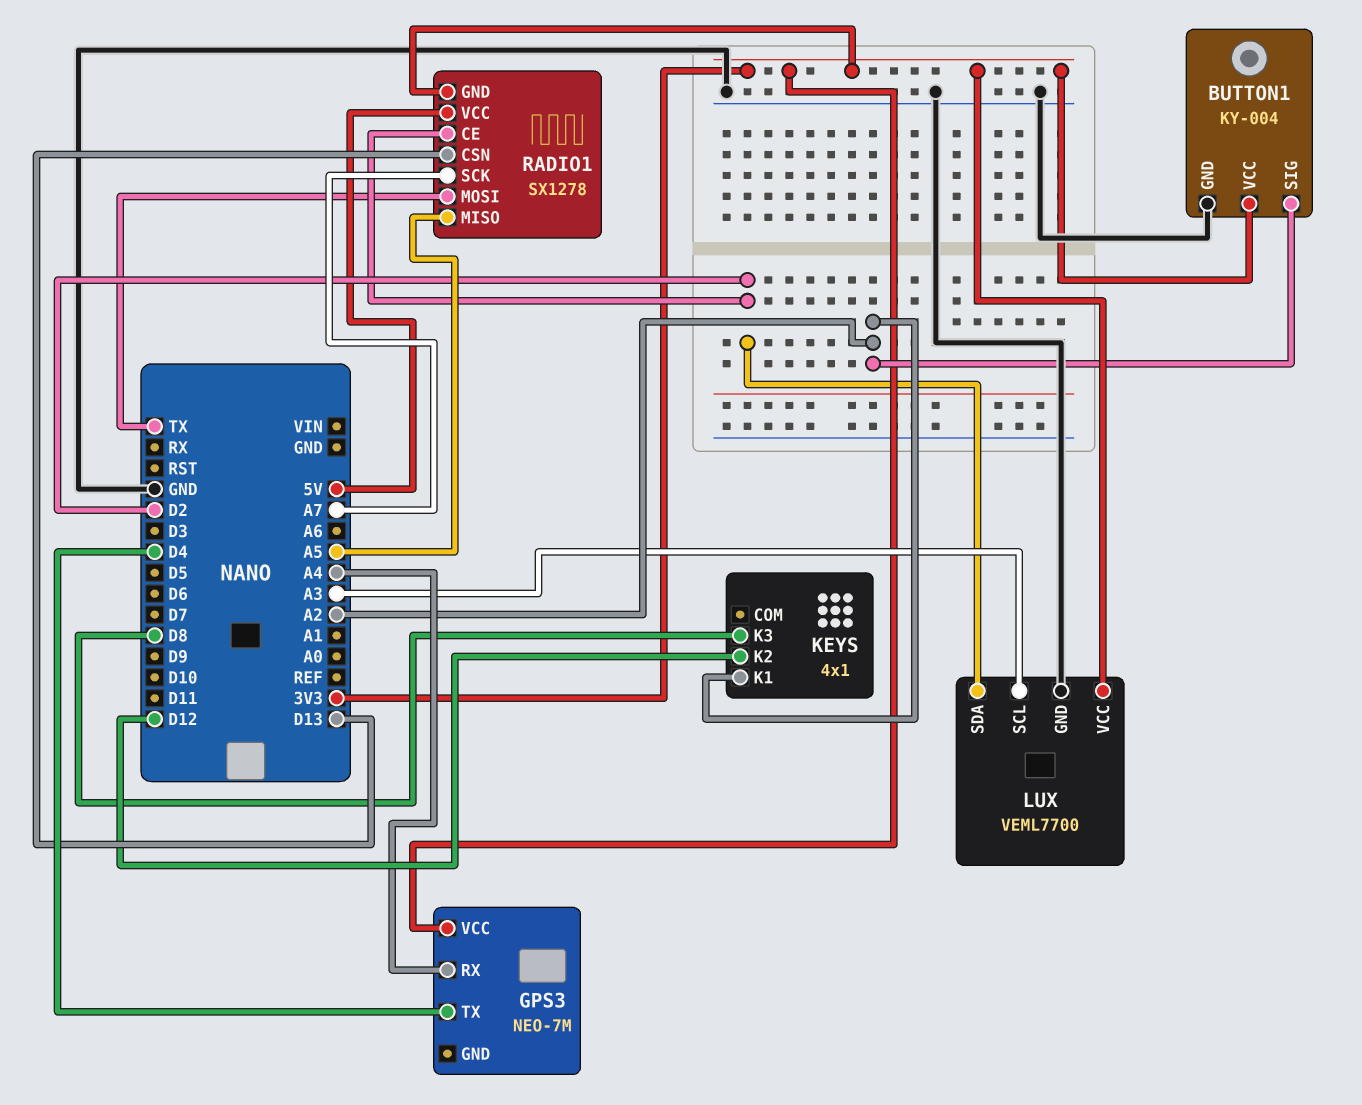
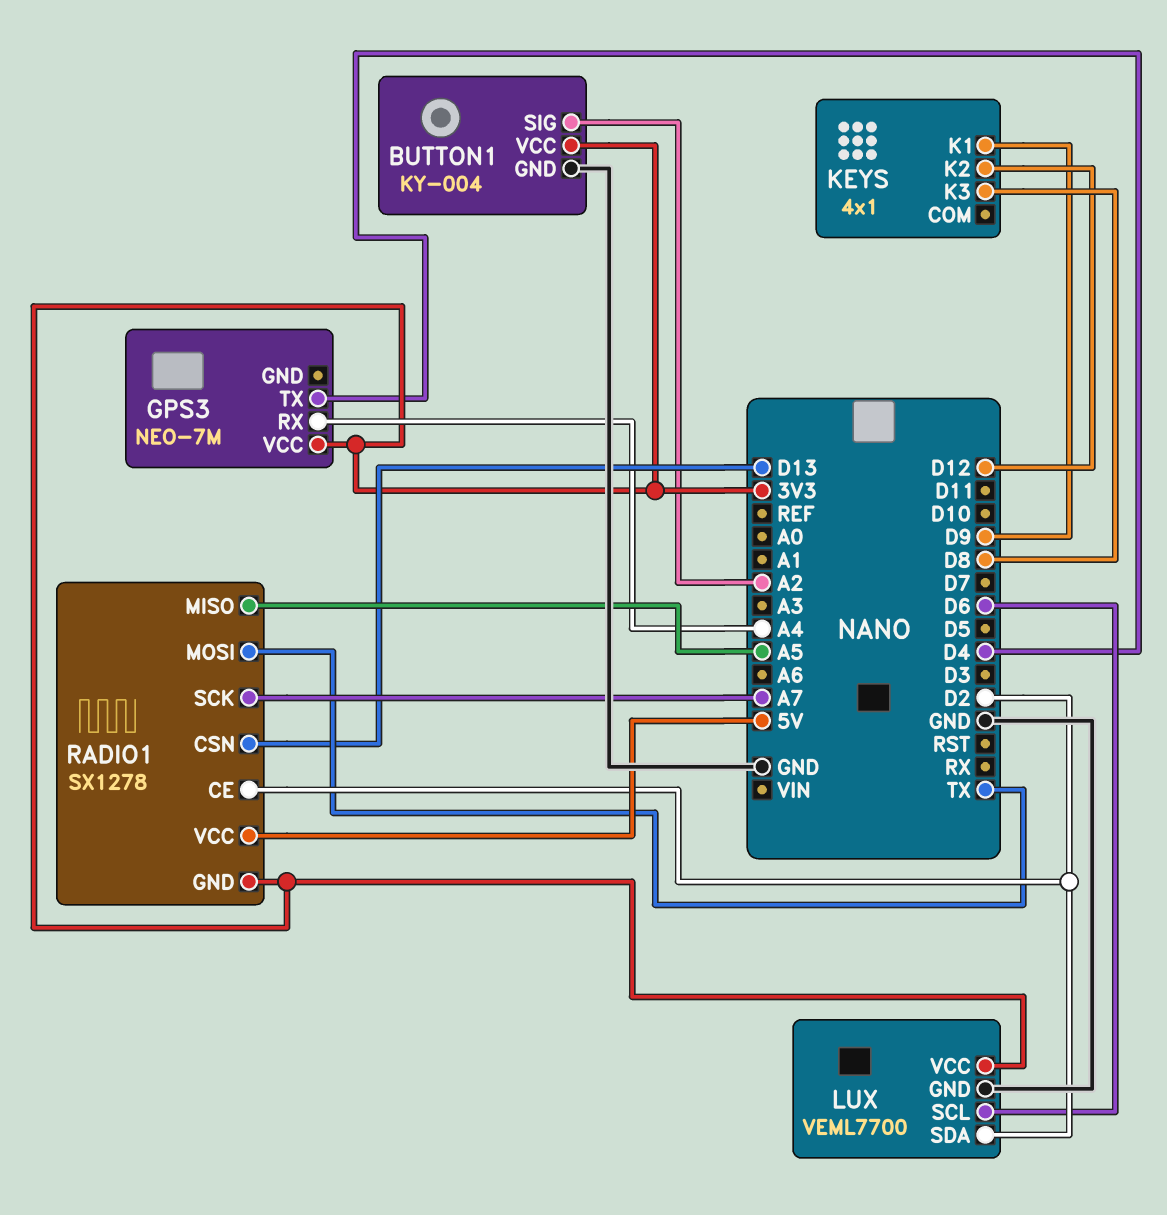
KEYS pin K1: A2 -> D9
LUX pin SCL: A3 -> D6

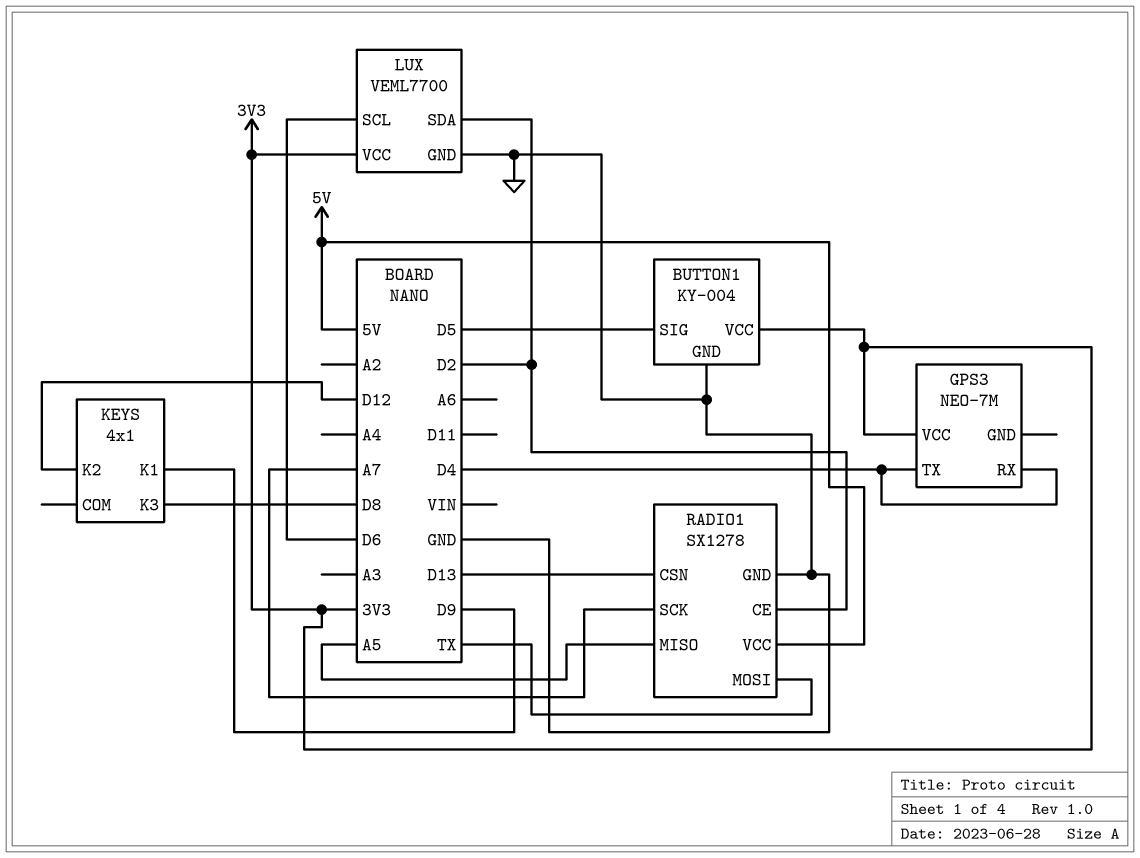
BUTTON1 pin SIG: A2 -> D5
GPS3 pin RX: A4 -> D4
RADIO1 pin GND: 3V3 -> GND

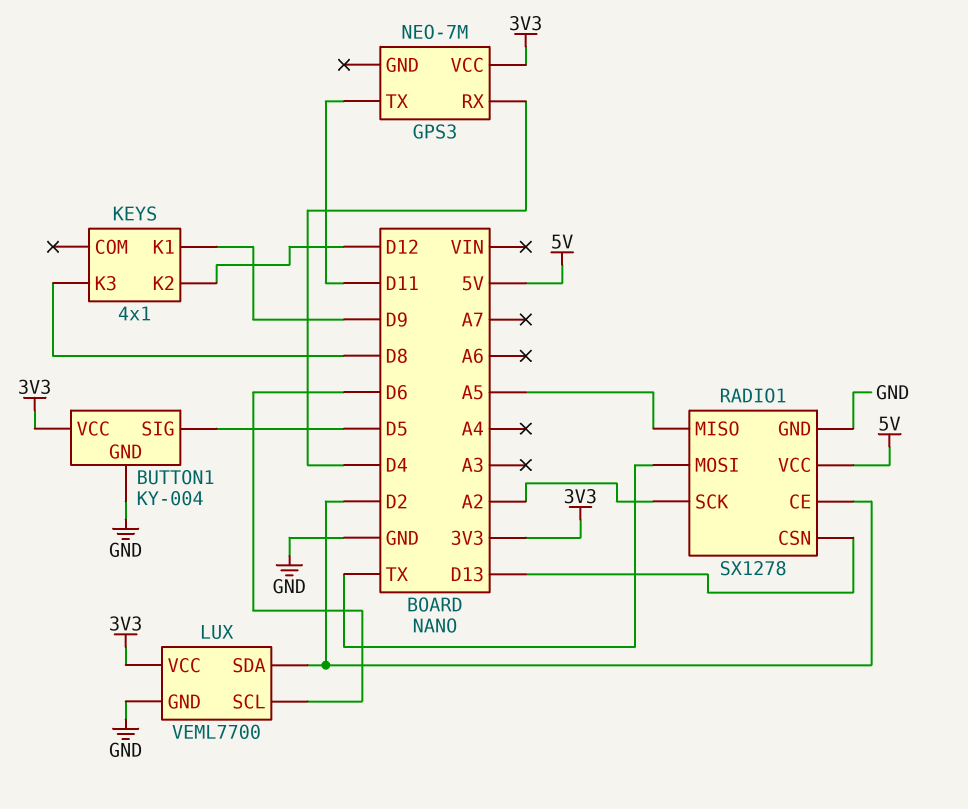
GPS3 pin TX: D4 -> D11
RADIO1 pin SCK: A7 -> A2

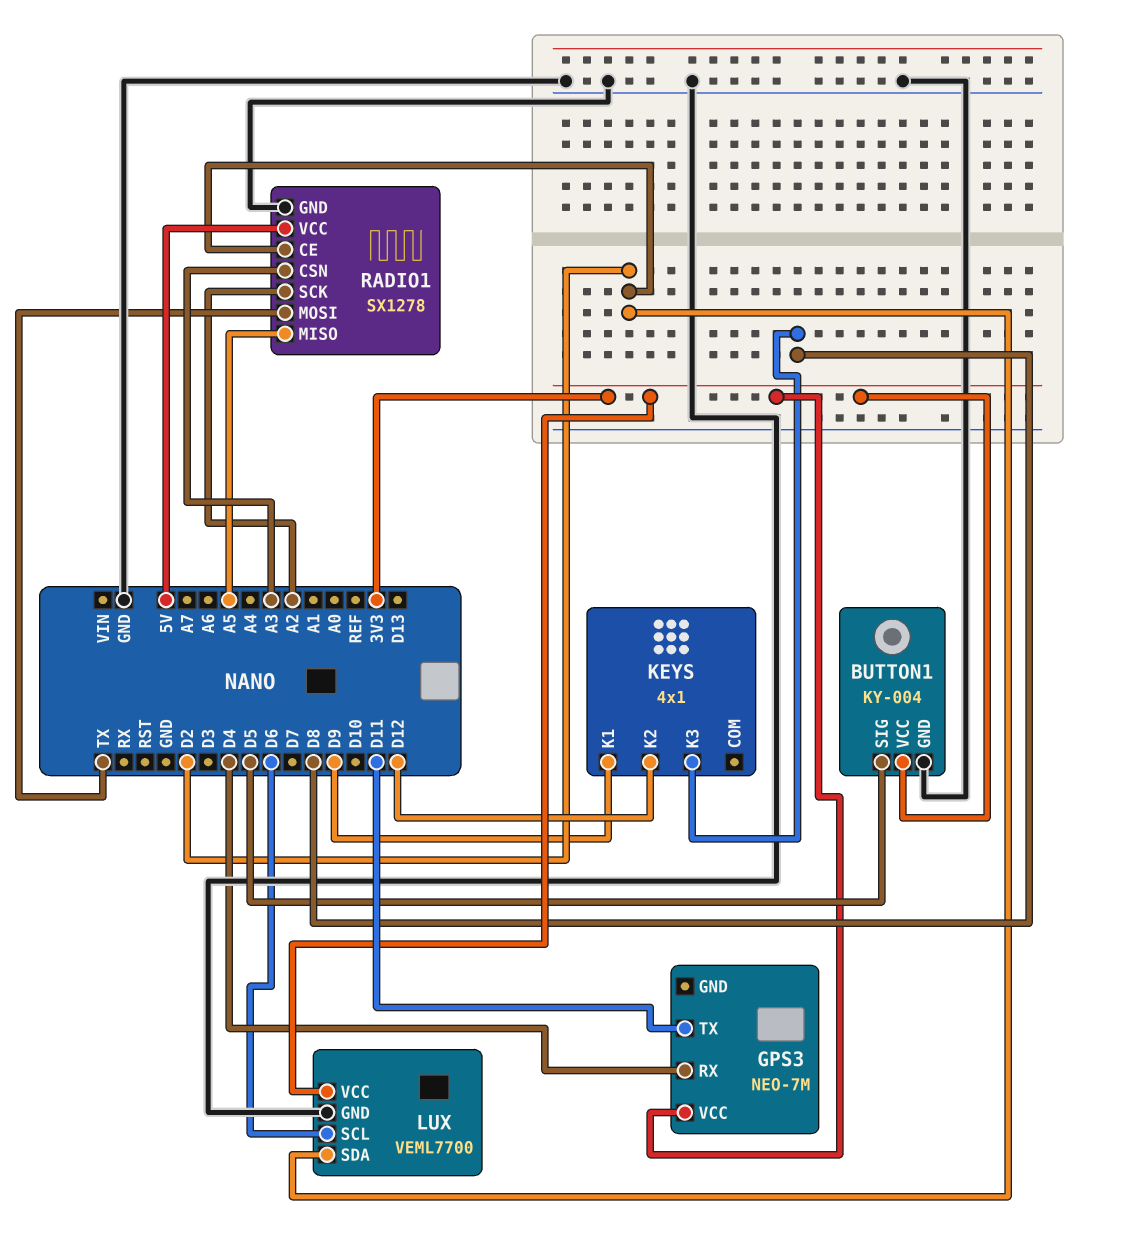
RADIO1 pin CSN: D13 -> A3

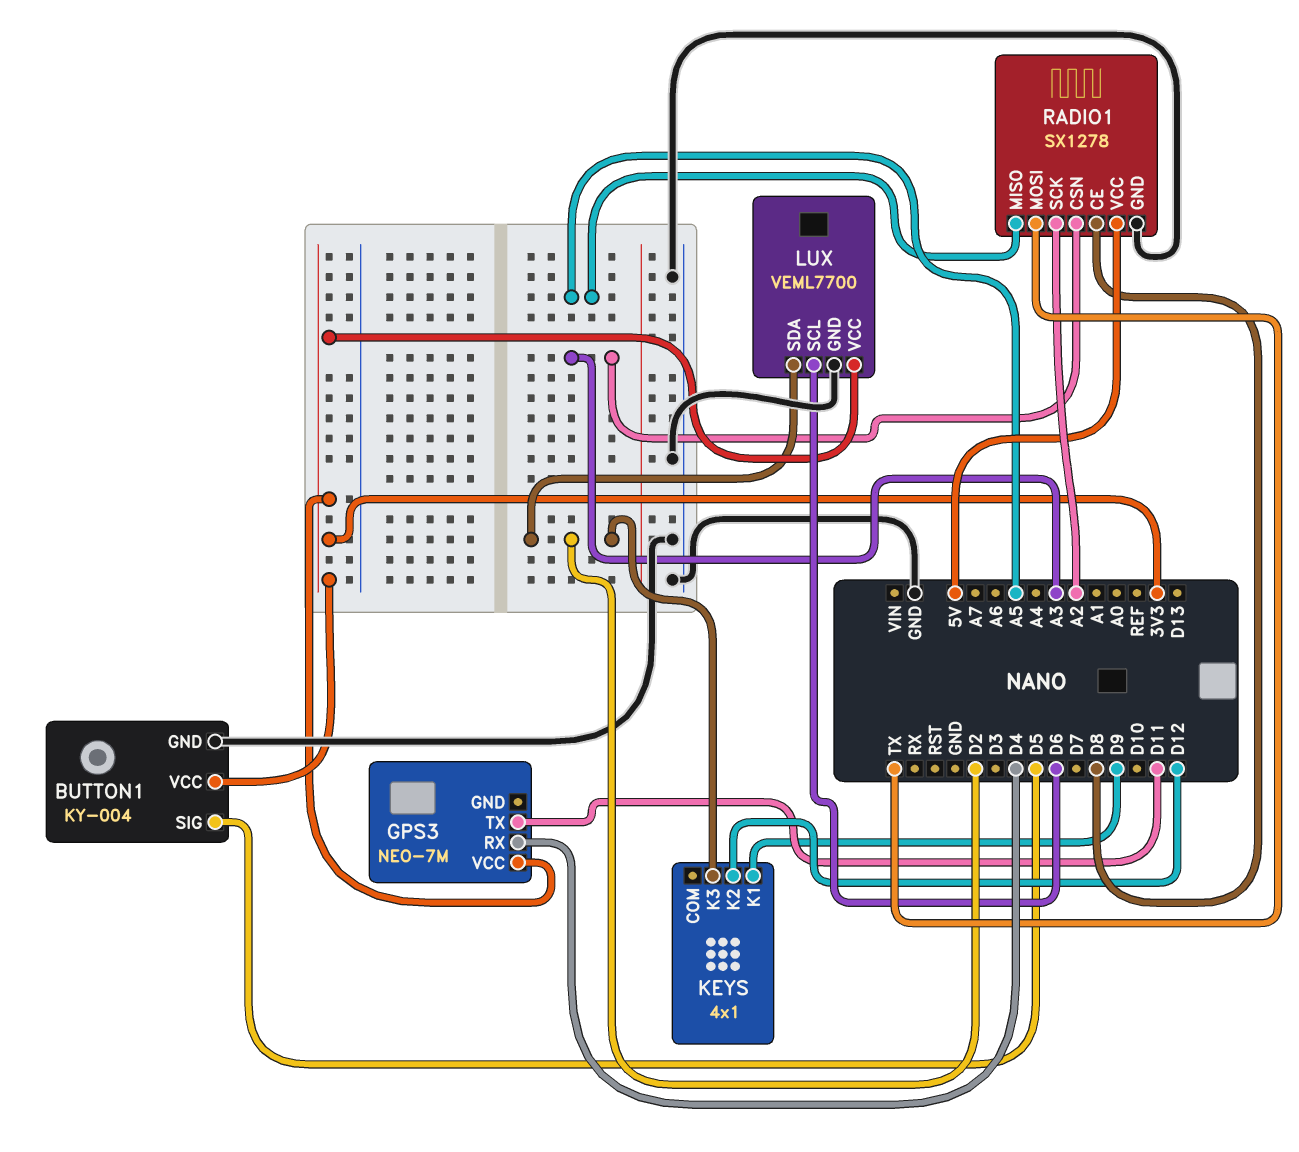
KEYS pin K3: D8 -> D2
RADIO1 pin CE: D2 -> D8

